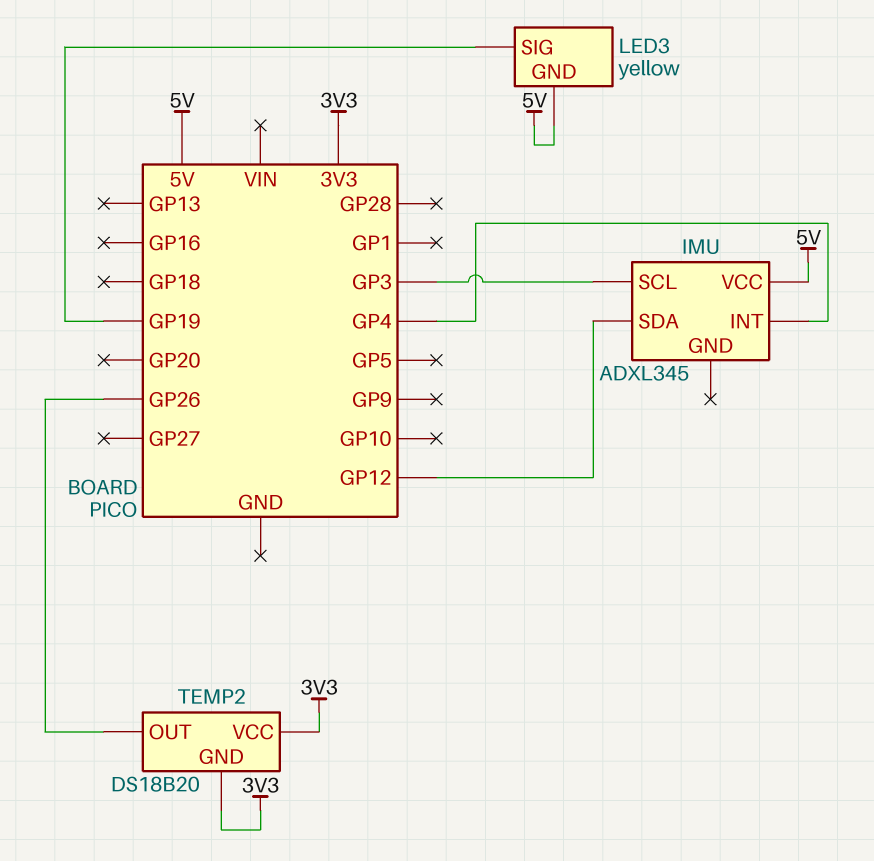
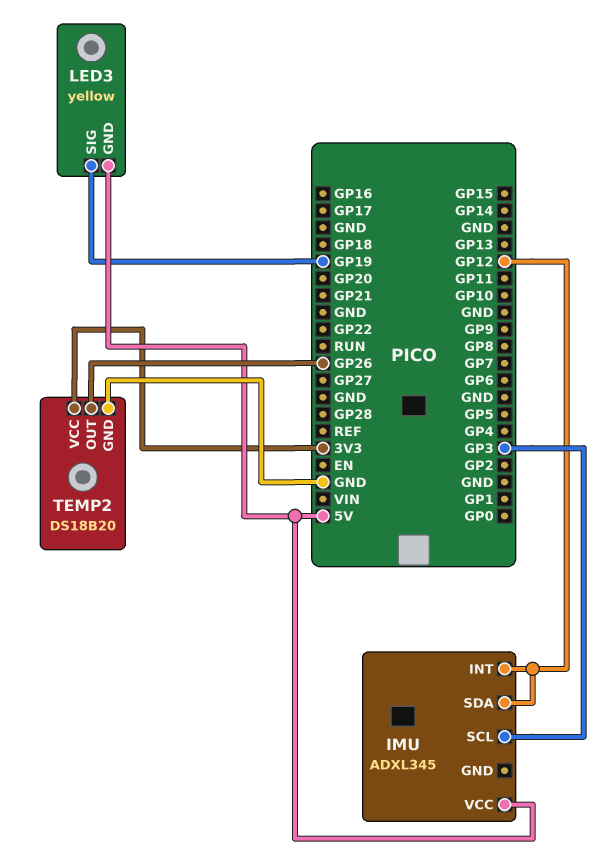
IMU pin INT: GP4 -> GP12
TEMP2 pin GND: 3V3 -> GND

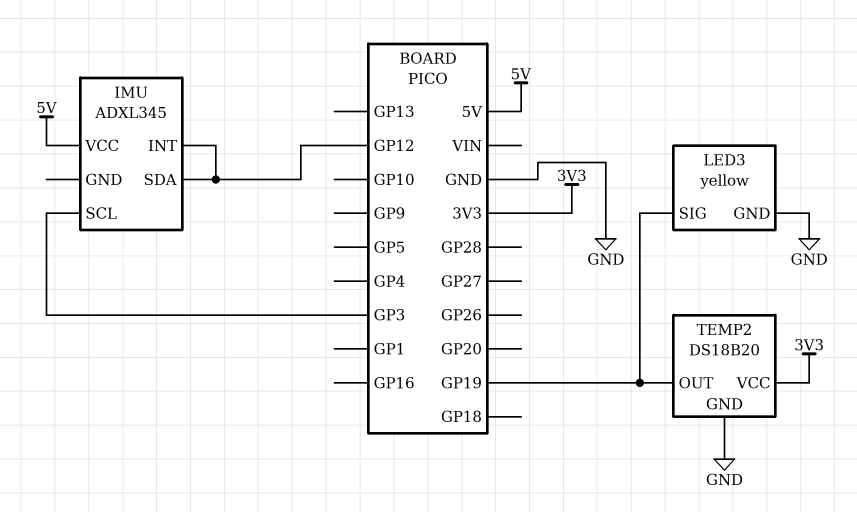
LED3 pin GND: 5V -> GND
TEMP2 pin OUT: GP26 -> GP19

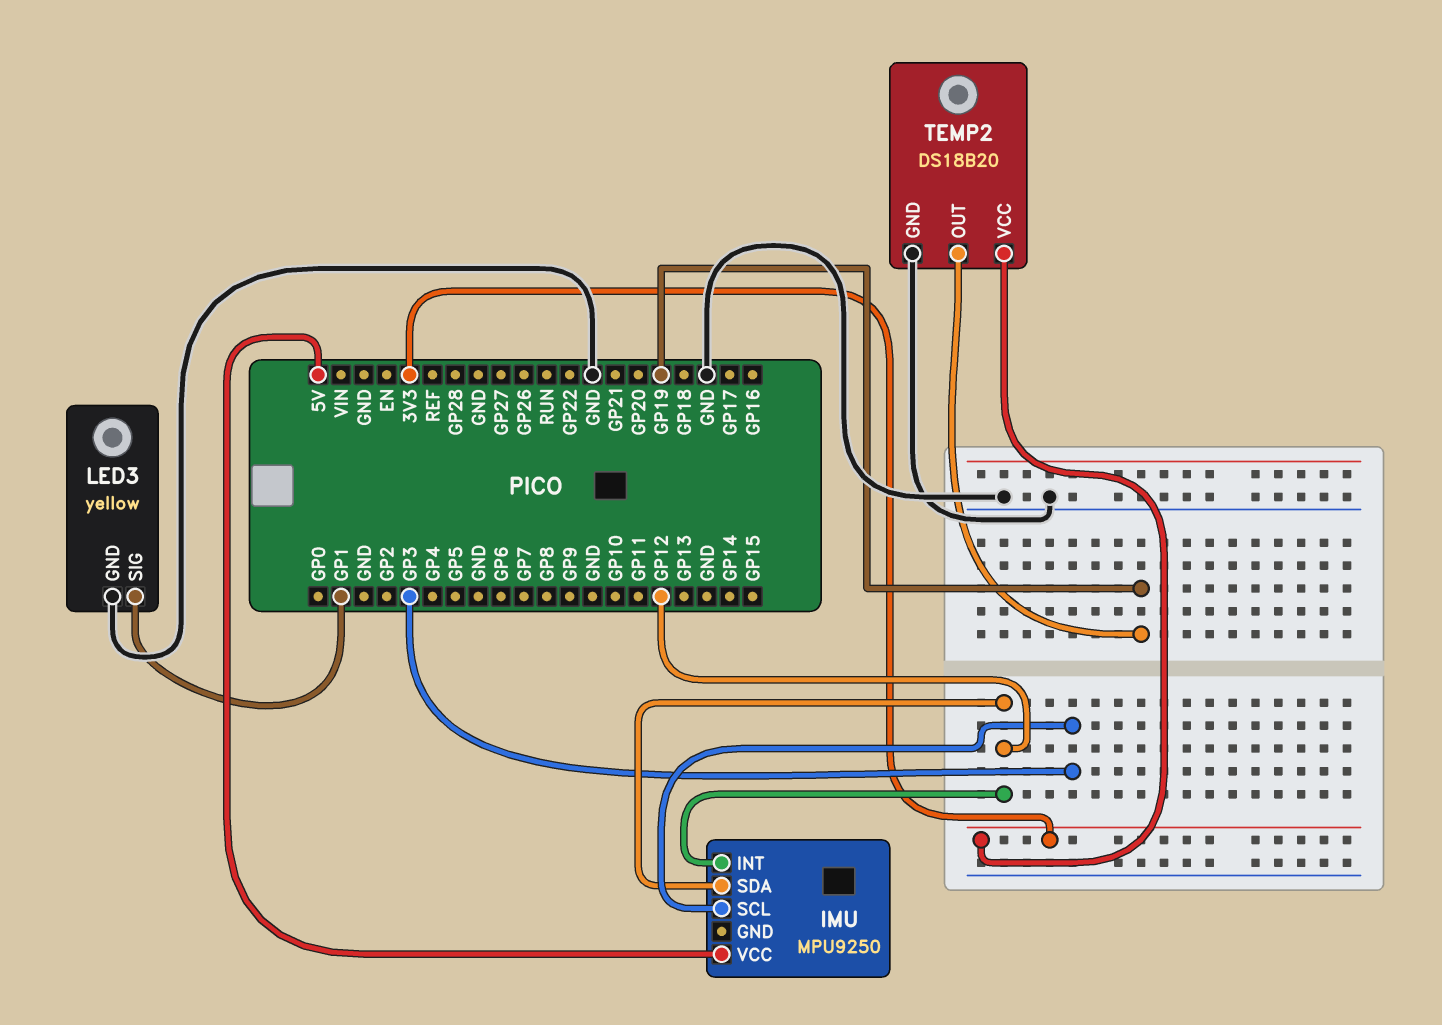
IMU: ADXL345 -> MPU9250
LED3 pin SIG: GP19 -> GP1

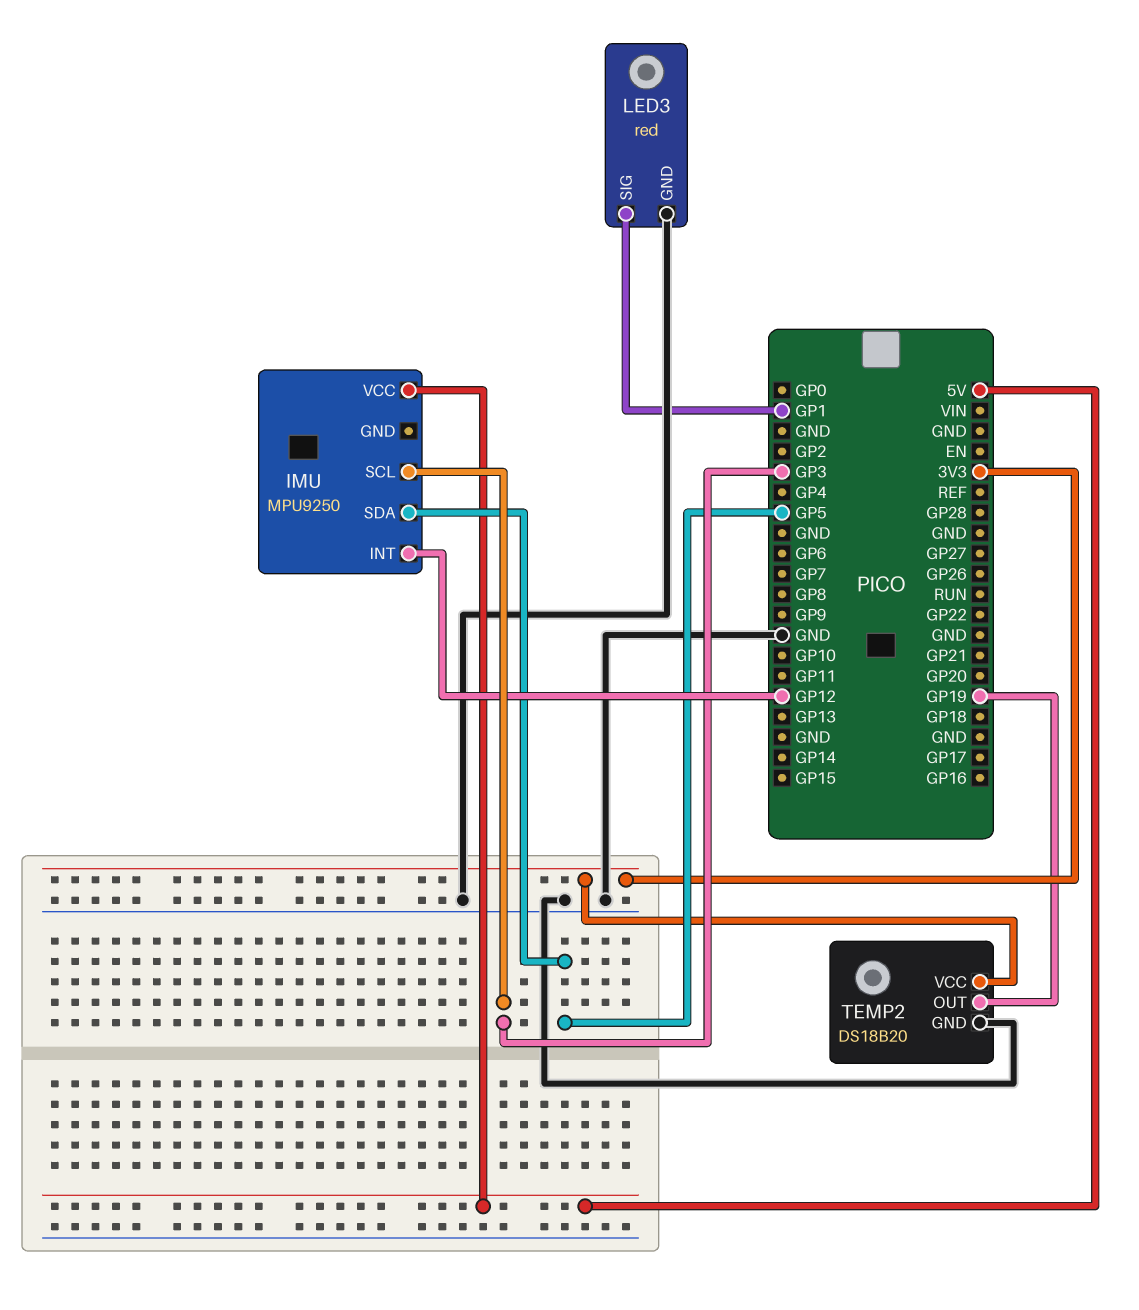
IMU pin SDA: GP12 -> GP5
LED3: yellow -> red

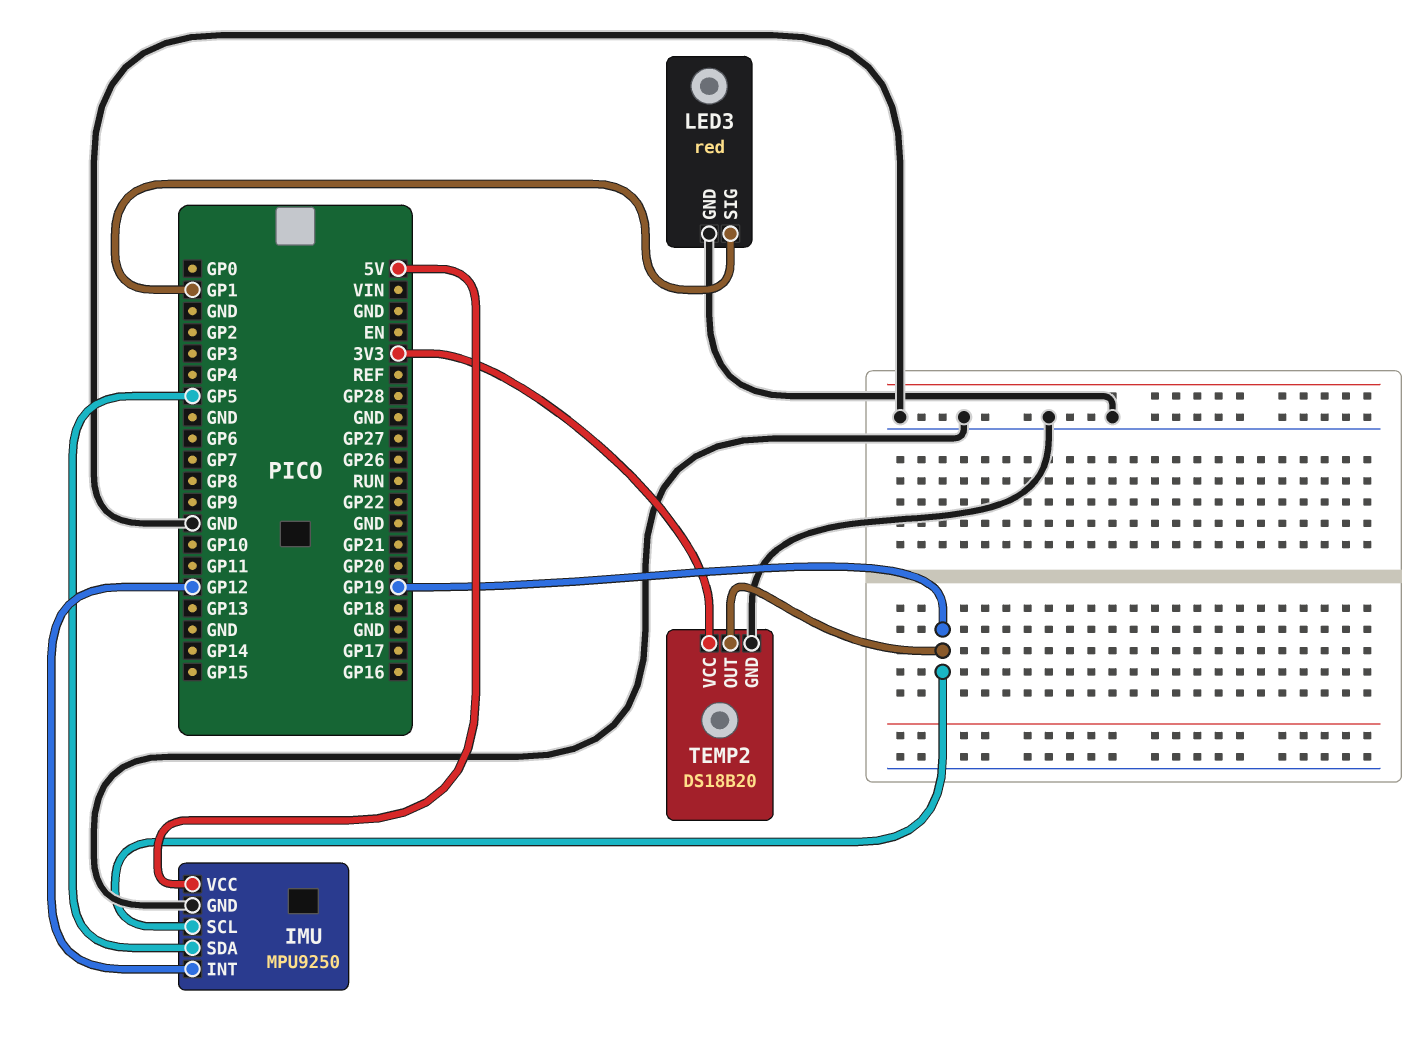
IMU pin GND: none -> GND
IMU pin SCL: GP3 -> GP19

